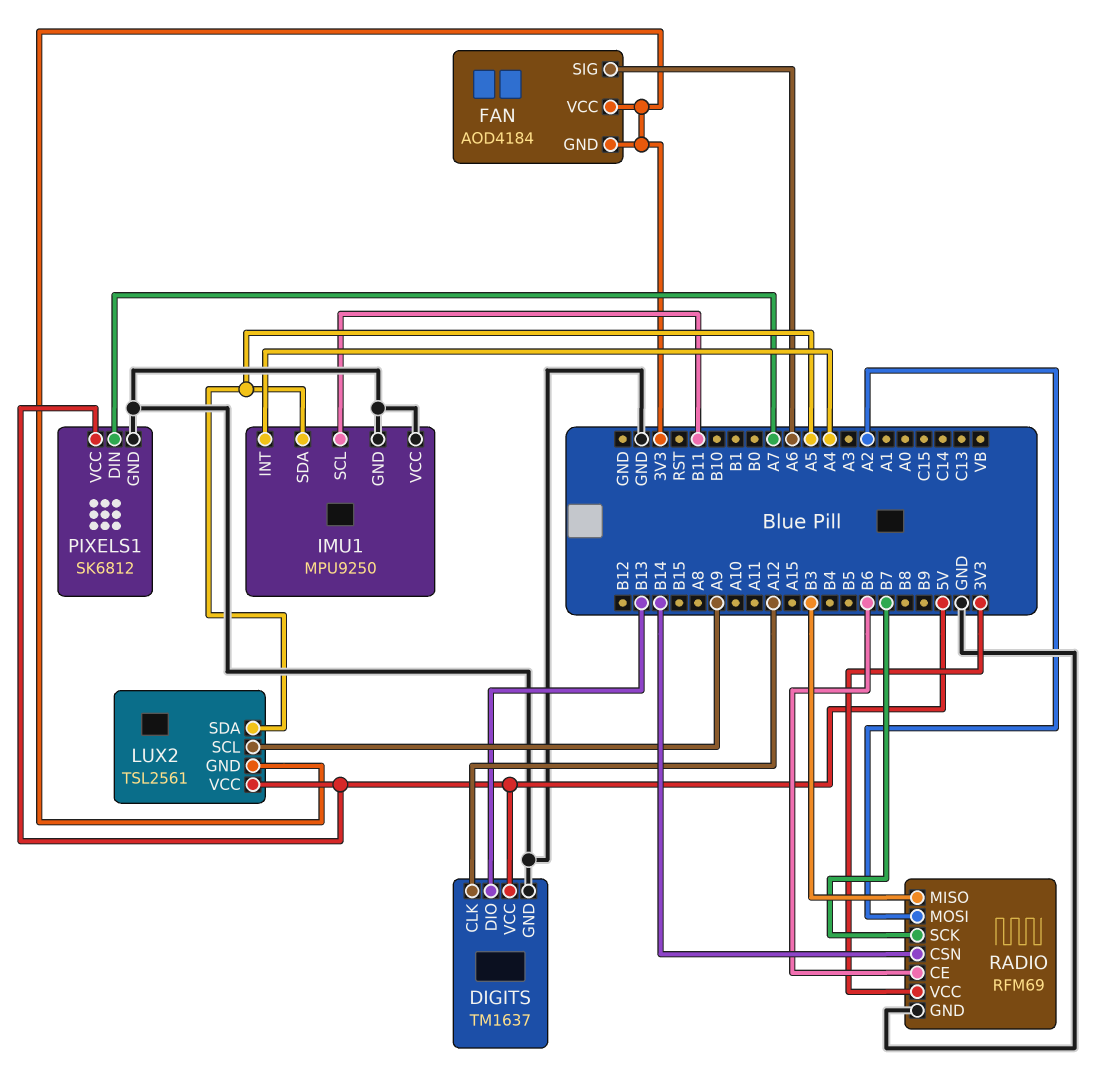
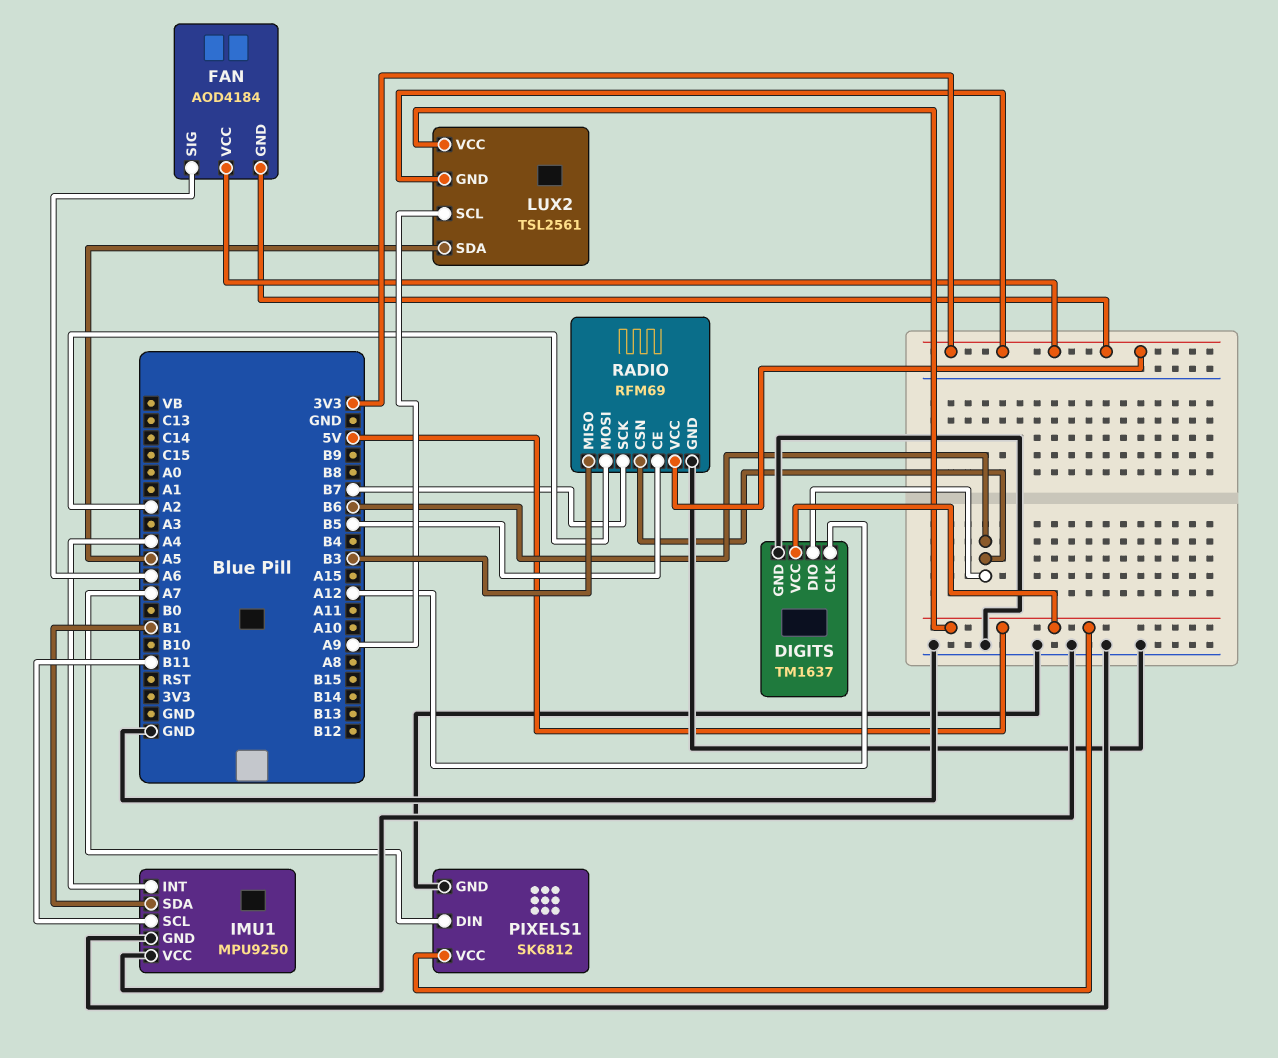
DIGITS pin DIO: B13 -> B6
IMU1 pin SDA: A5 -> B1
RADIO pin CE: B6 -> B5
RADIO pin CSN: B14 -> B6

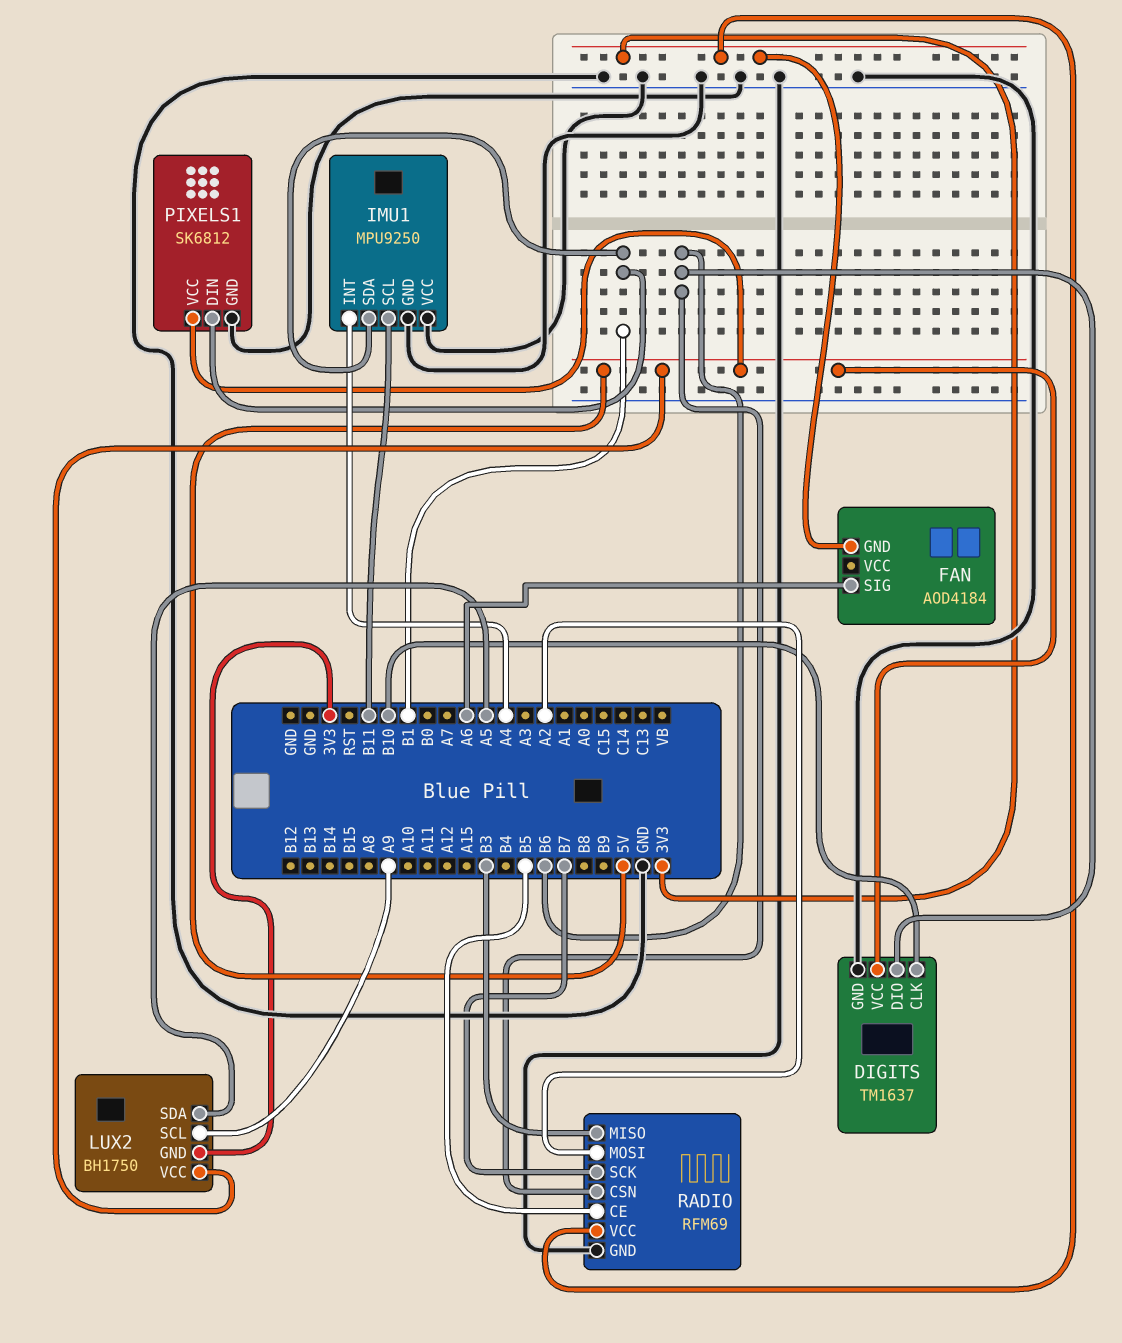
DIGITS pin CLK: A12 -> B10
FAN pin VCC: 3V3 -> none
LUX2: TSL2561 -> BH1750
PIXELS1 pin DIN: A7 -> B1

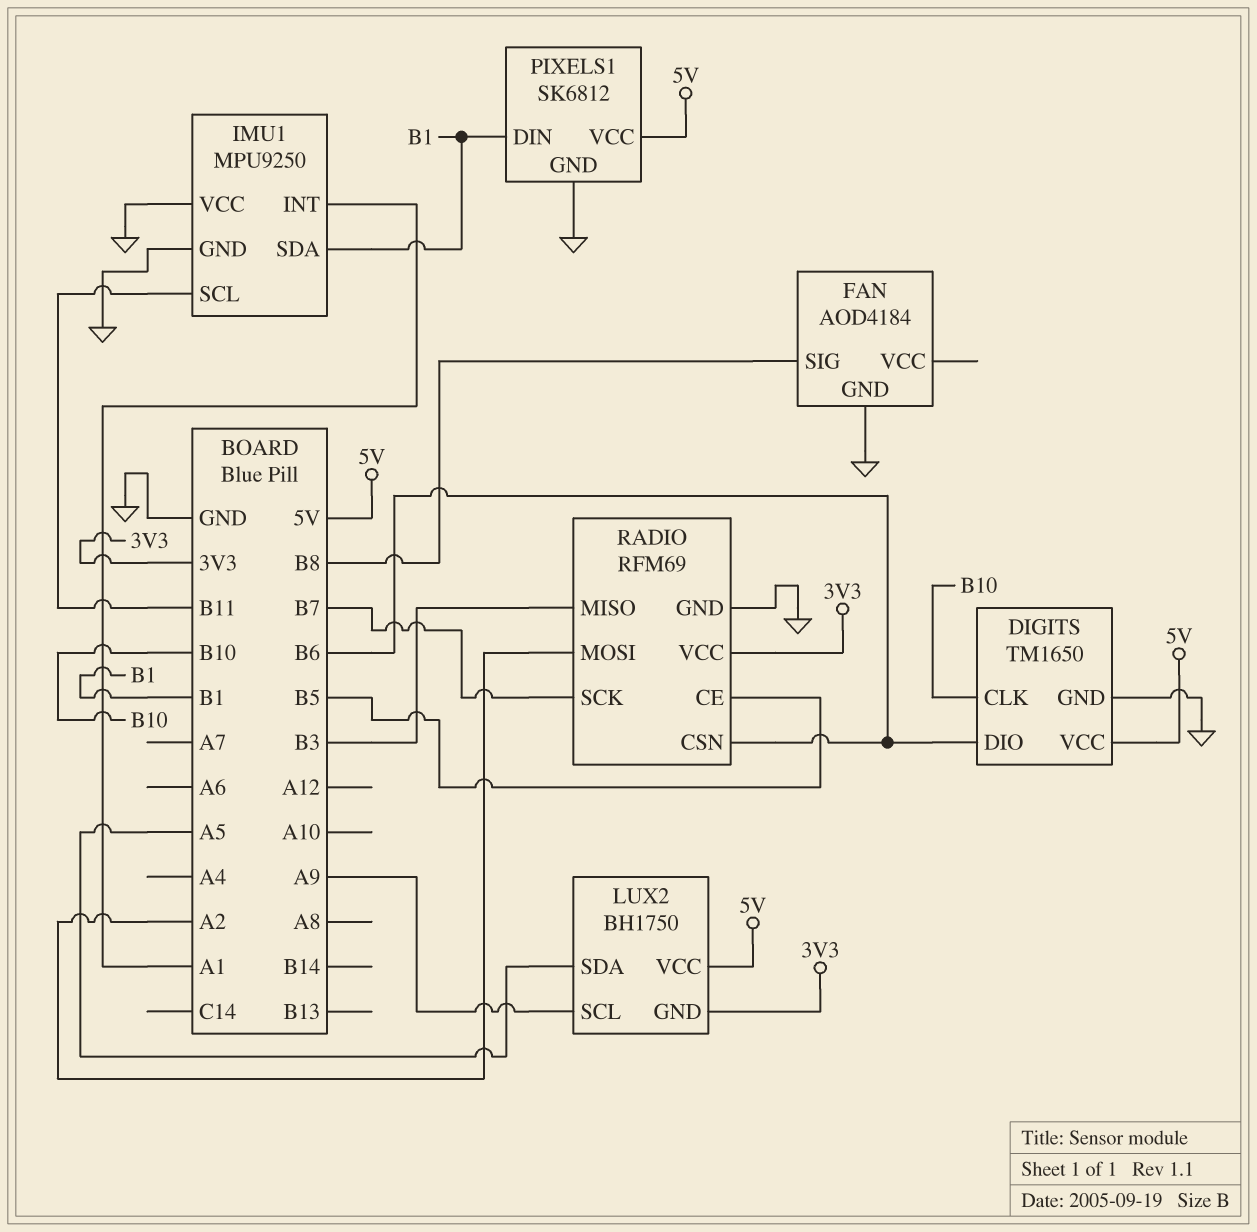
DIGITS: TM1637 -> TM1650
FAN pin GND: 3V3 -> GND
FAN pin SIG: A6 -> B8
IMU1 pin INT: A4 -> A1

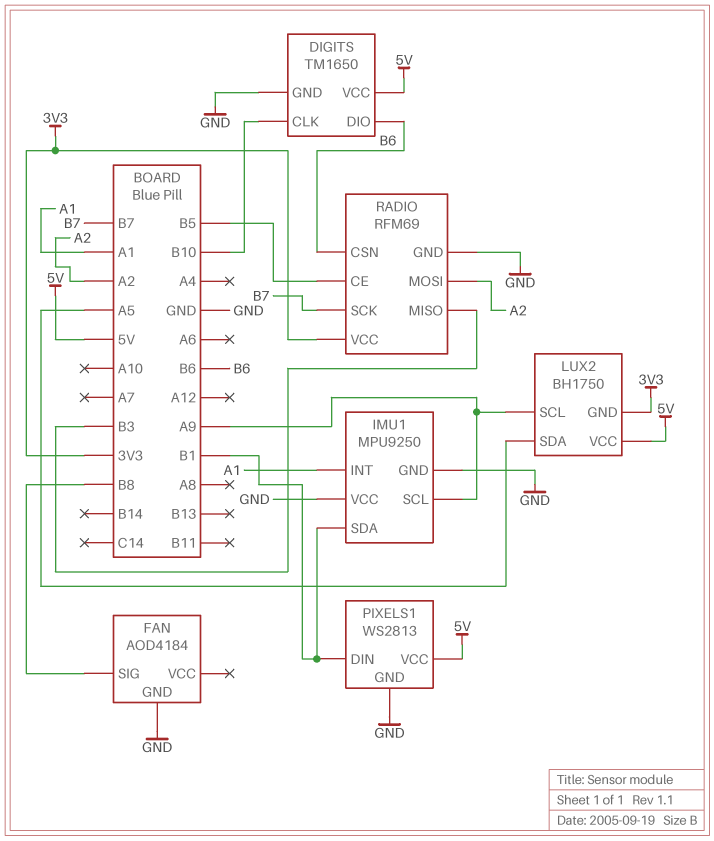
IMU1 pin SCL: B11 -> A9
PIXELS1: SK6812 -> WS2813

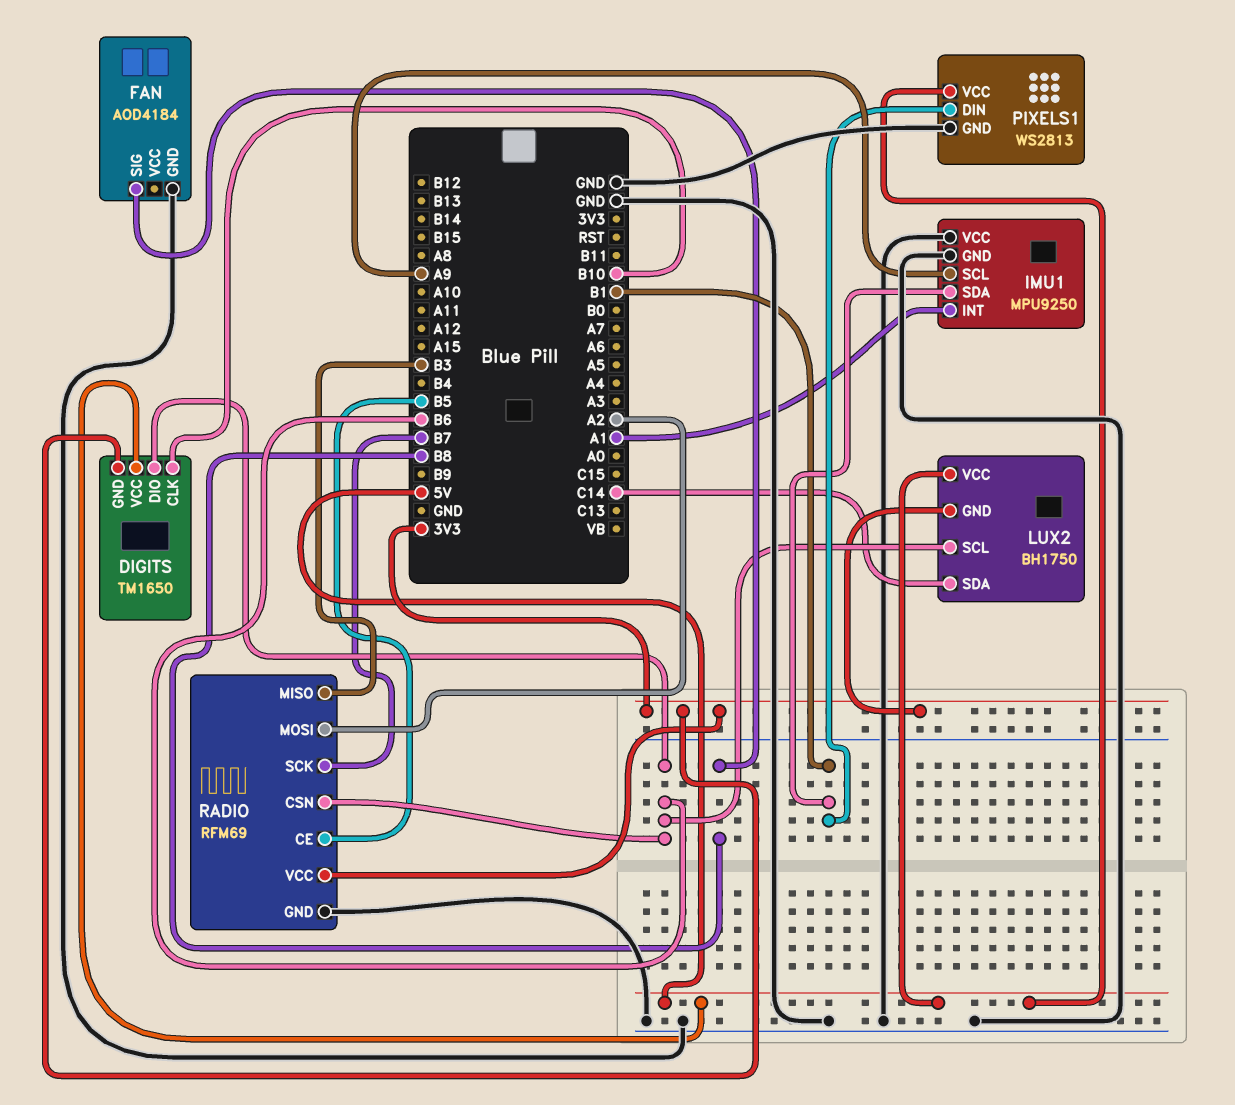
DIGITS pin GND: GND -> 3V3
LUX2 pin SCL: A9 -> B6
LUX2 pin SDA: A5 -> C14

